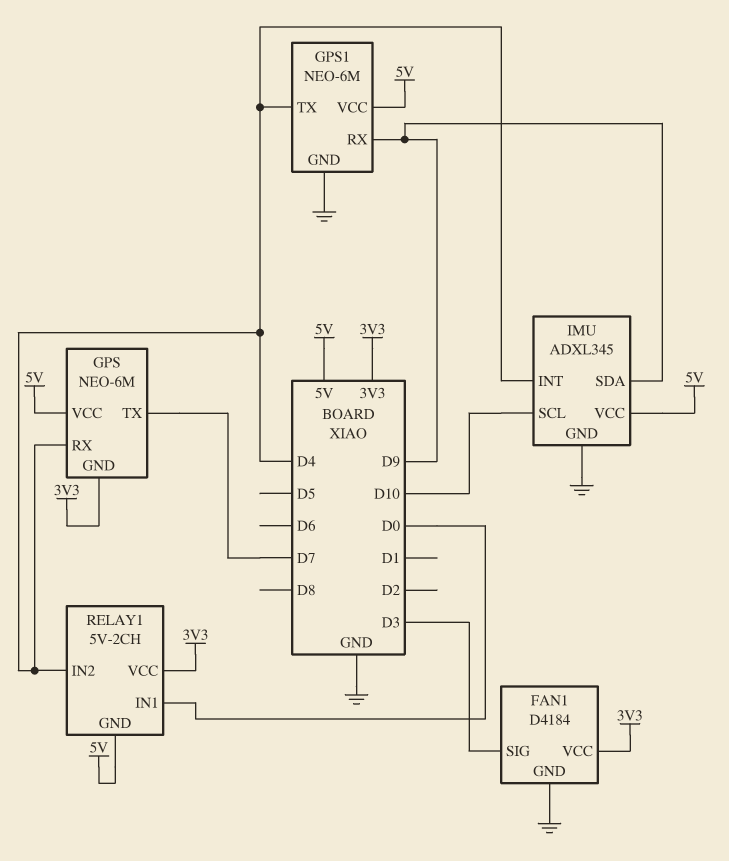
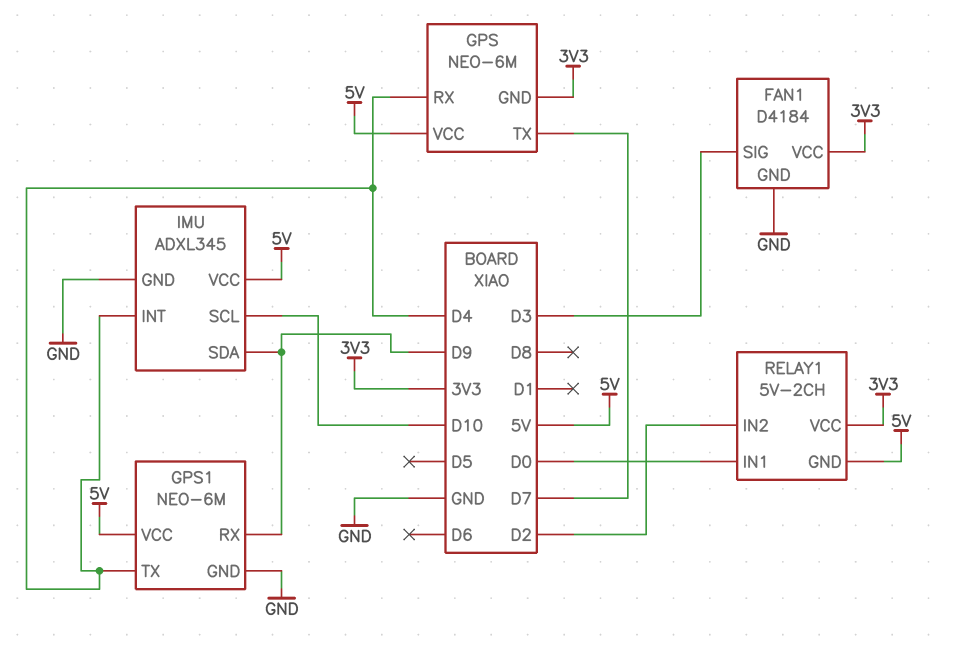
RELAY1 pin IN2: D4 -> D2

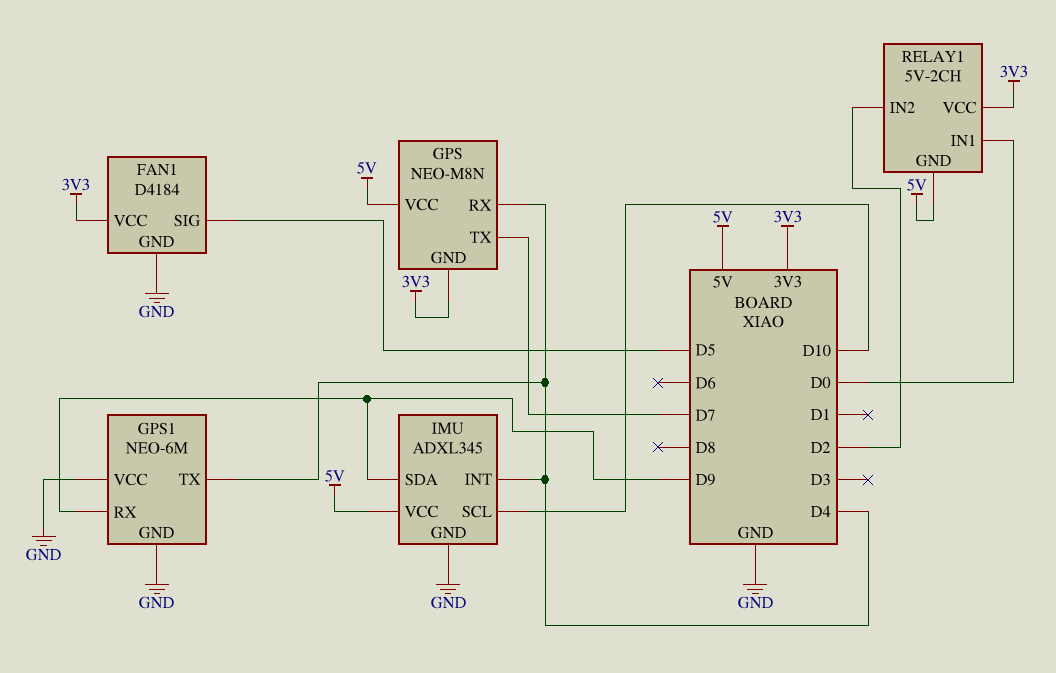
FAN1 pin SIG: D3 -> D5
GPS: NEO-6M -> NEO-M8N
GPS1 pin VCC: 5V -> GND

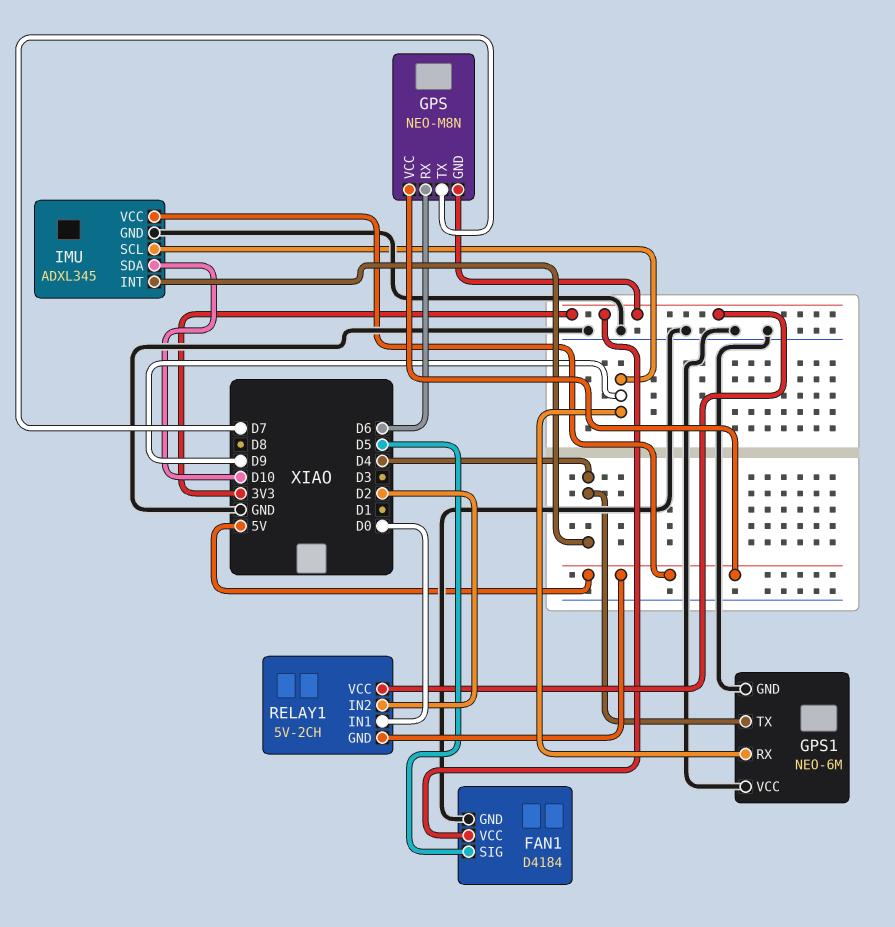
GPS pin RX: D4 -> D6
IMU pin SCL: D10 -> D9
IMU pin SDA: D9 -> D10

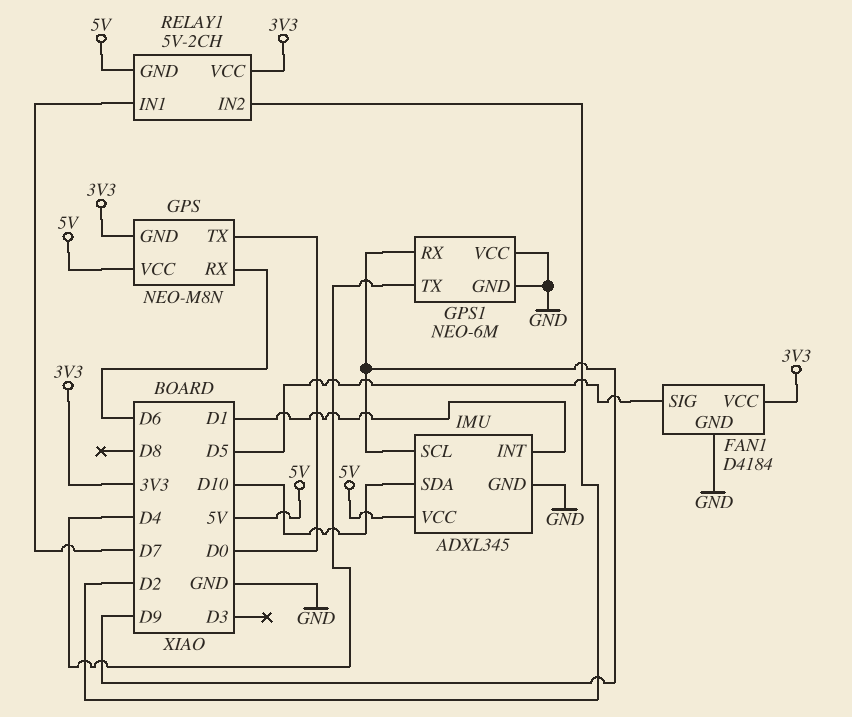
GPS pin TX: D7 -> D0
IMU pin INT: D4 -> D1
RELAY1 pin IN1: D0 -> D7

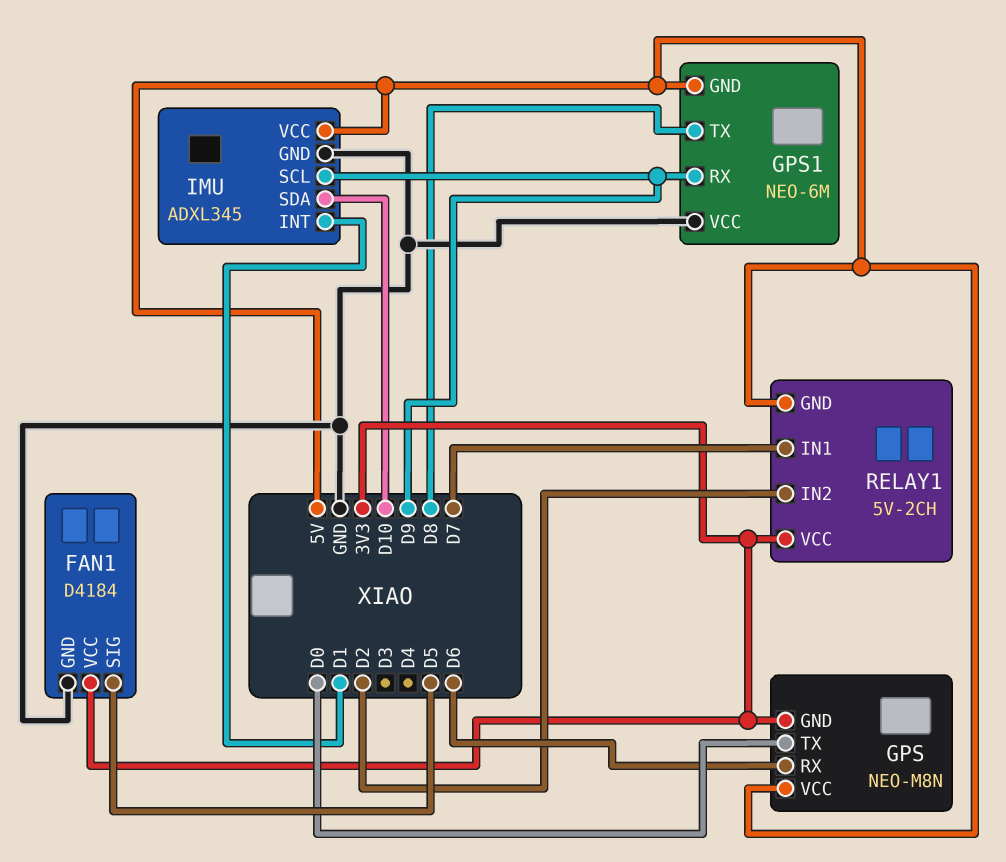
GPS1 pin GND: GND -> 5V
GPS1 pin TX: D4 -> D8

